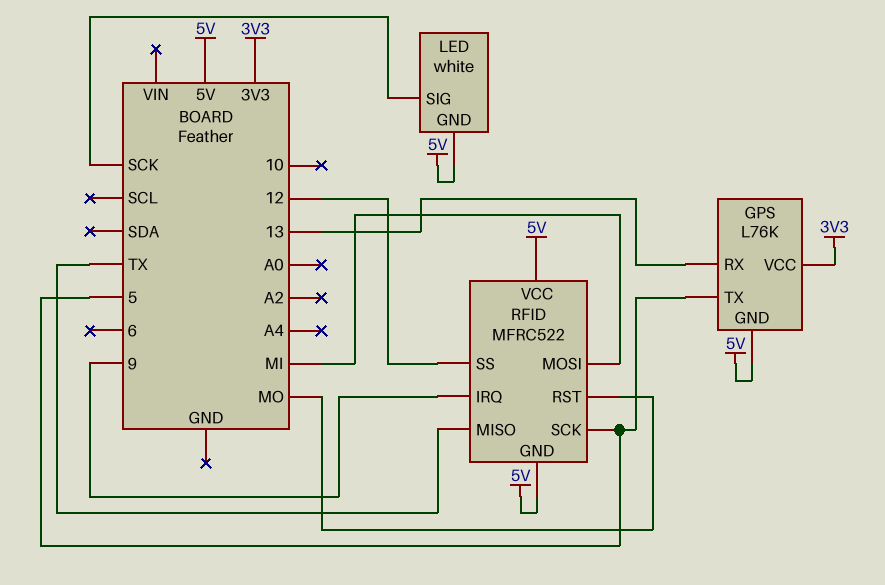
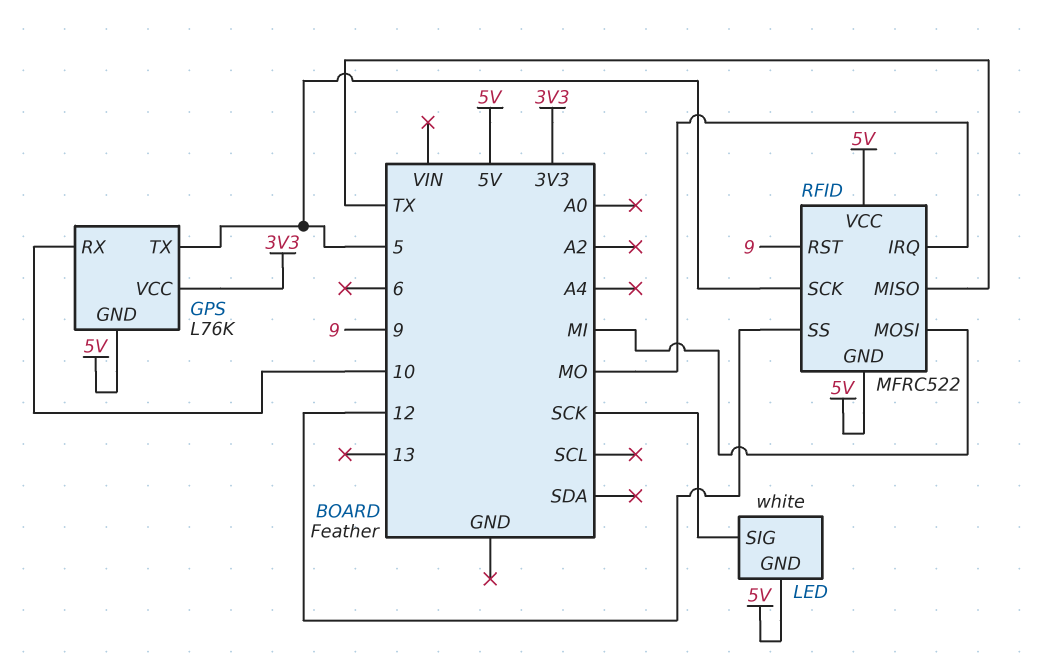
GPS pin RX: 13 -> 10
RFID pin IRQ: 9 -> MO
RFID pin RST: MO -> 9

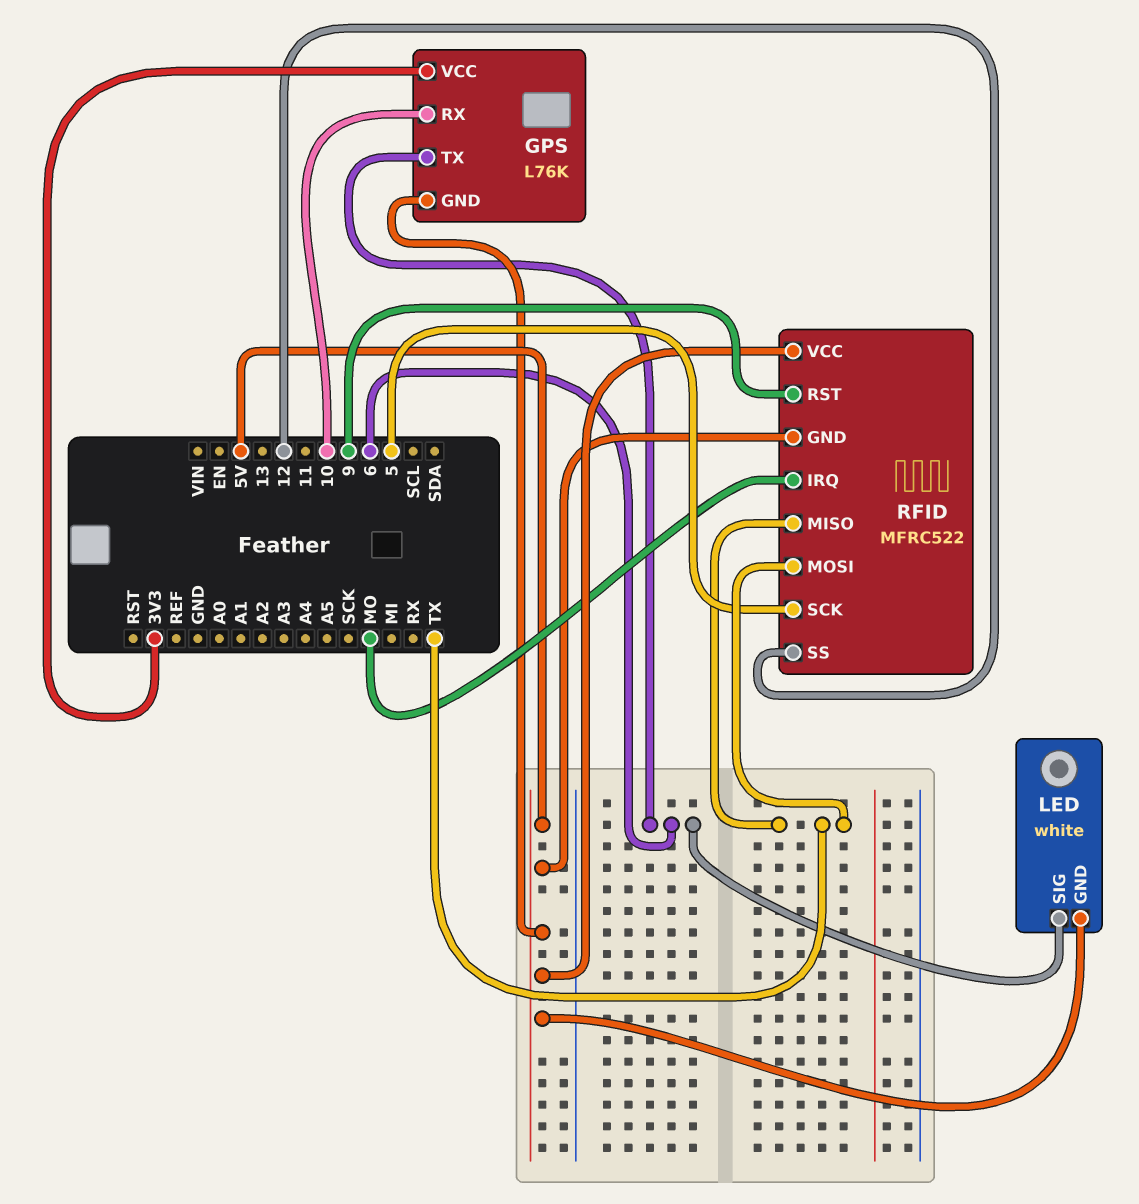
GPS pin TX: 5 -> 6
LED pin SIG: SCK -> 6
RFID pin MOSI: MI -> TX

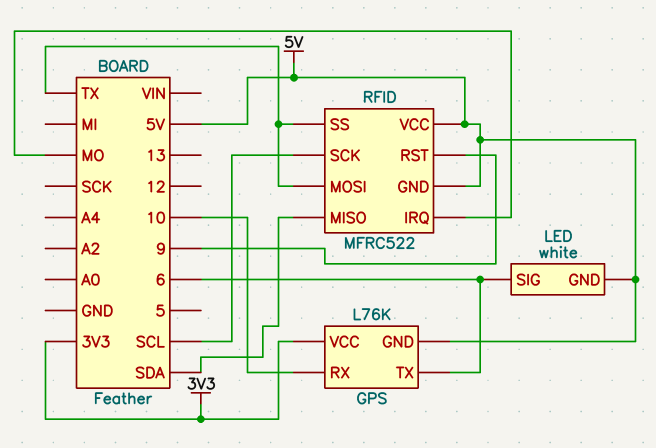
RFID pin MISO: TX -> SDA
RFID pin SCK: 5 -> SCL
RFID pin SS: 12 -> TX

